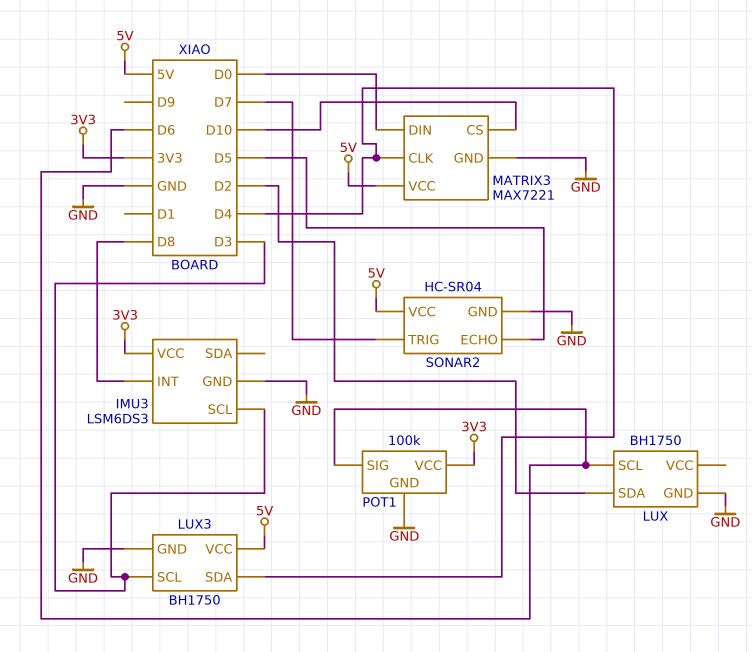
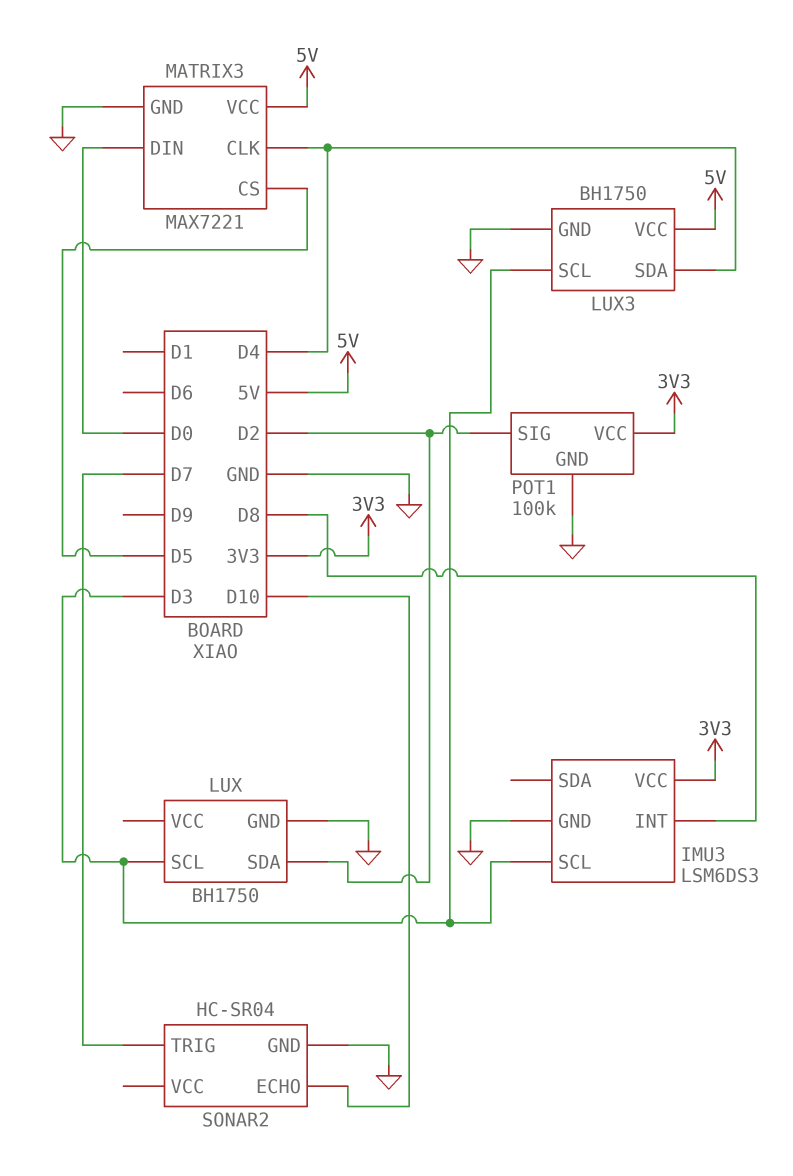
LUX pin SCL: D6 -> D3
MATRIX3 pin CS: D10 -> D5
POT1 pin SIG: D6 -> D2
SONAR2 pin ECHO: D5 -> D10
SONAR2 pin VCC: 5V -> none

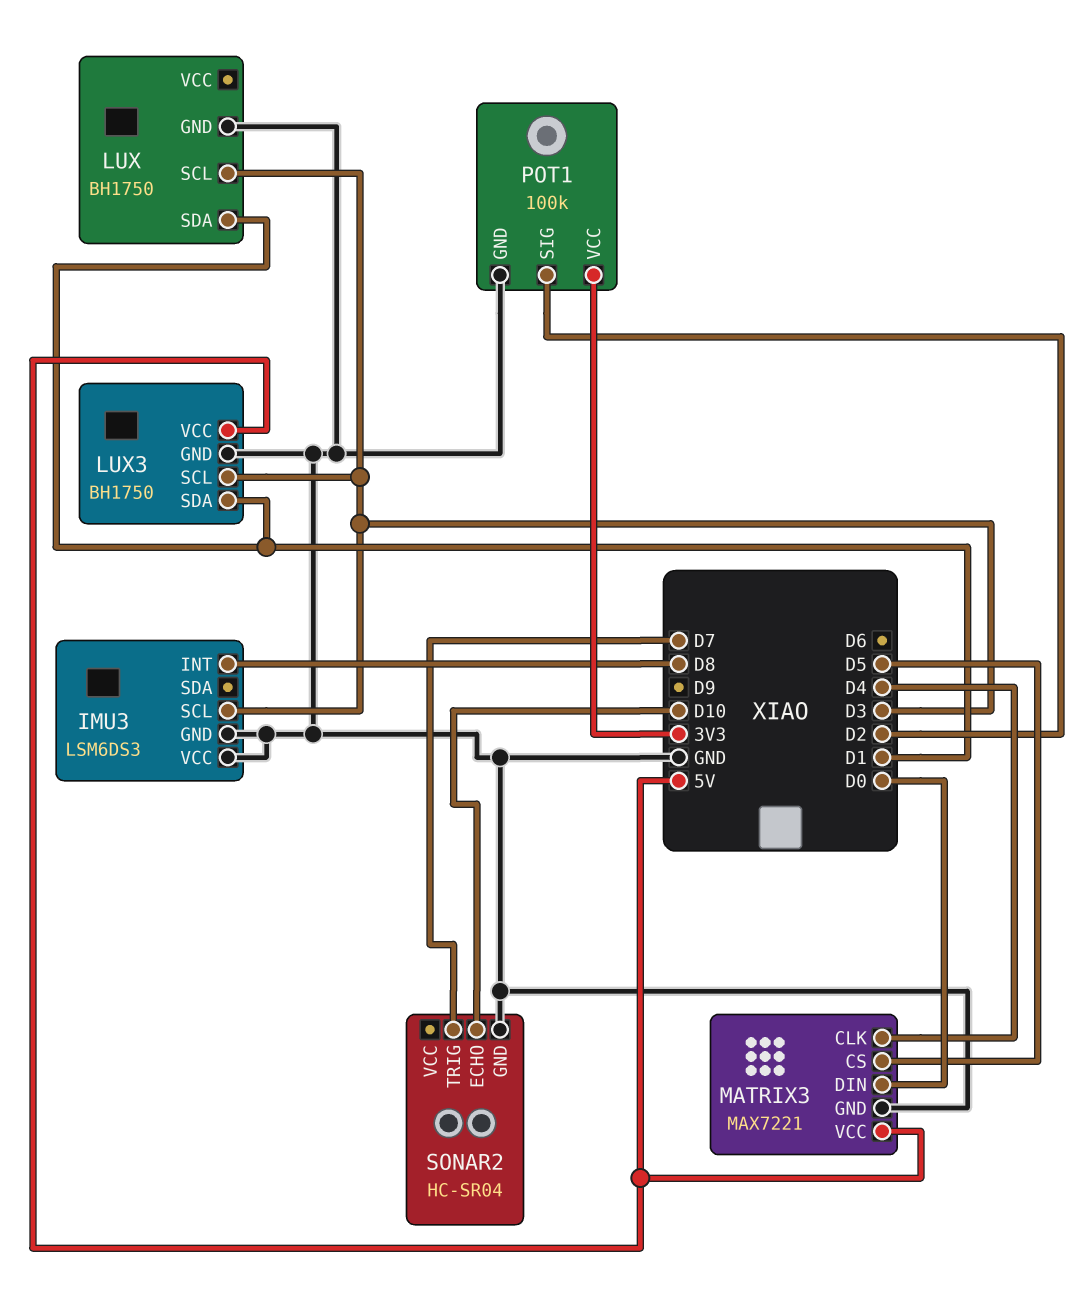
IMU3 pin VCC: 3V3 -> GND
LUX pin SDA: D2 -> D1
LUX3 pin SDA: D4 -> D1

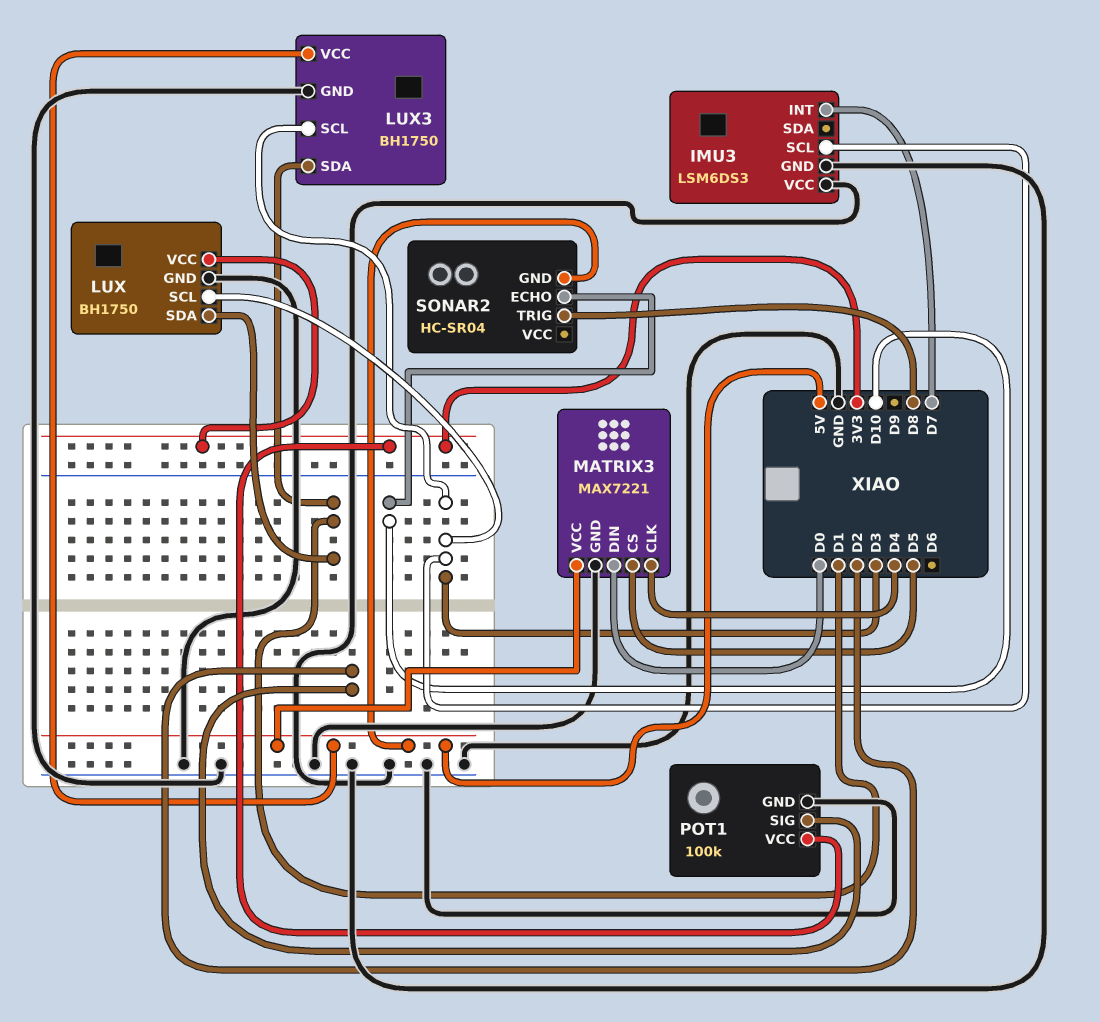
IMU3 pin INT: D8 -> D7
LUX pin VCC: none -> 3V3
SONAR2 pin GND: GND -> 5V
SONAR2 pin TRIG: D7 -> D8

